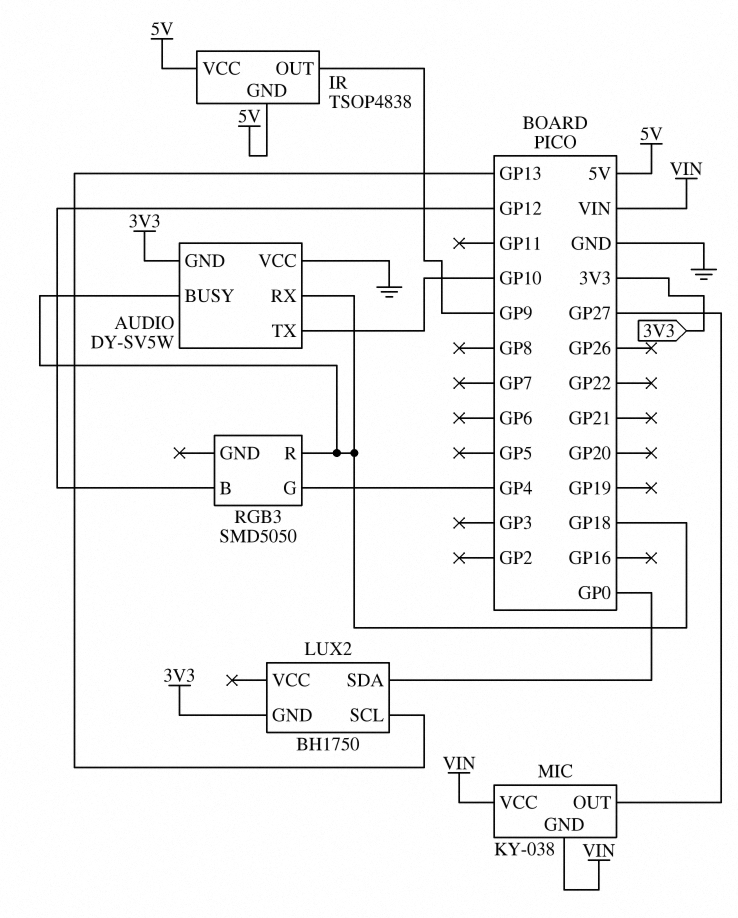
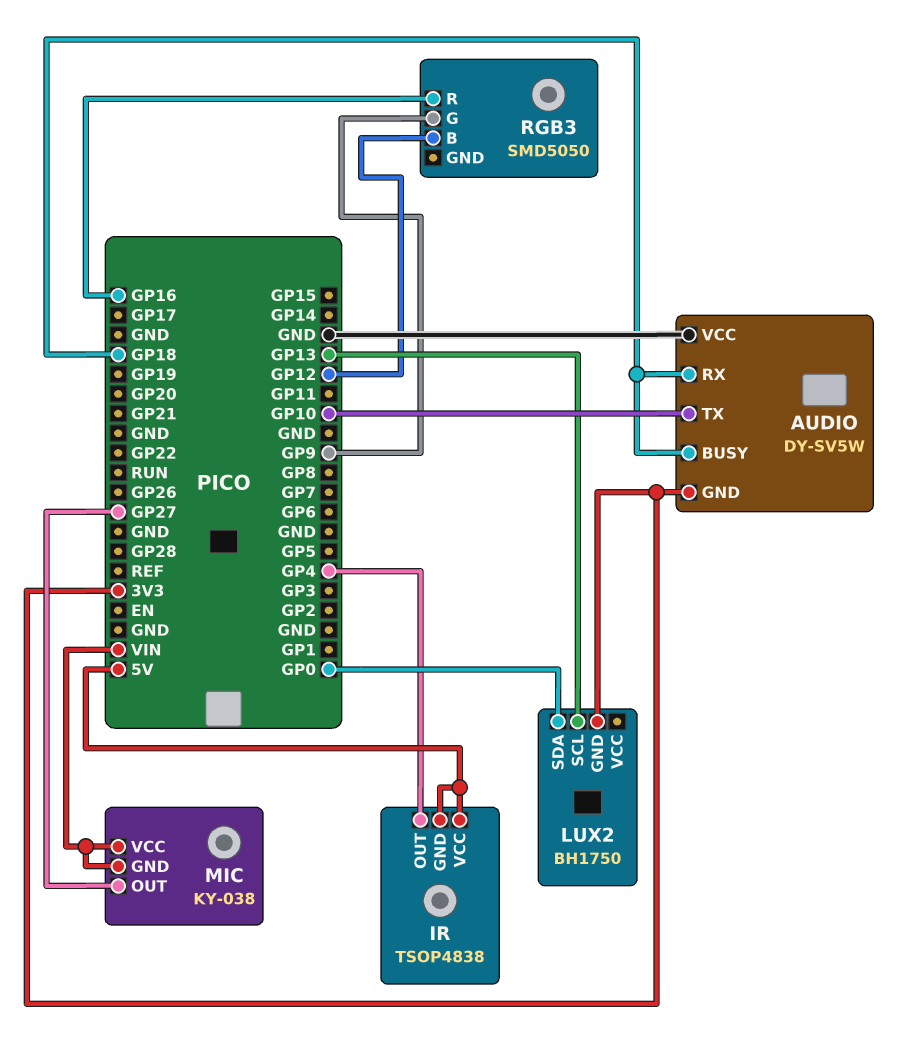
IR pin OUT: GP9 -> GP4
RGB3 pin G: GP4 -> GP9
RGB3 pin R: GP18 -> GP16

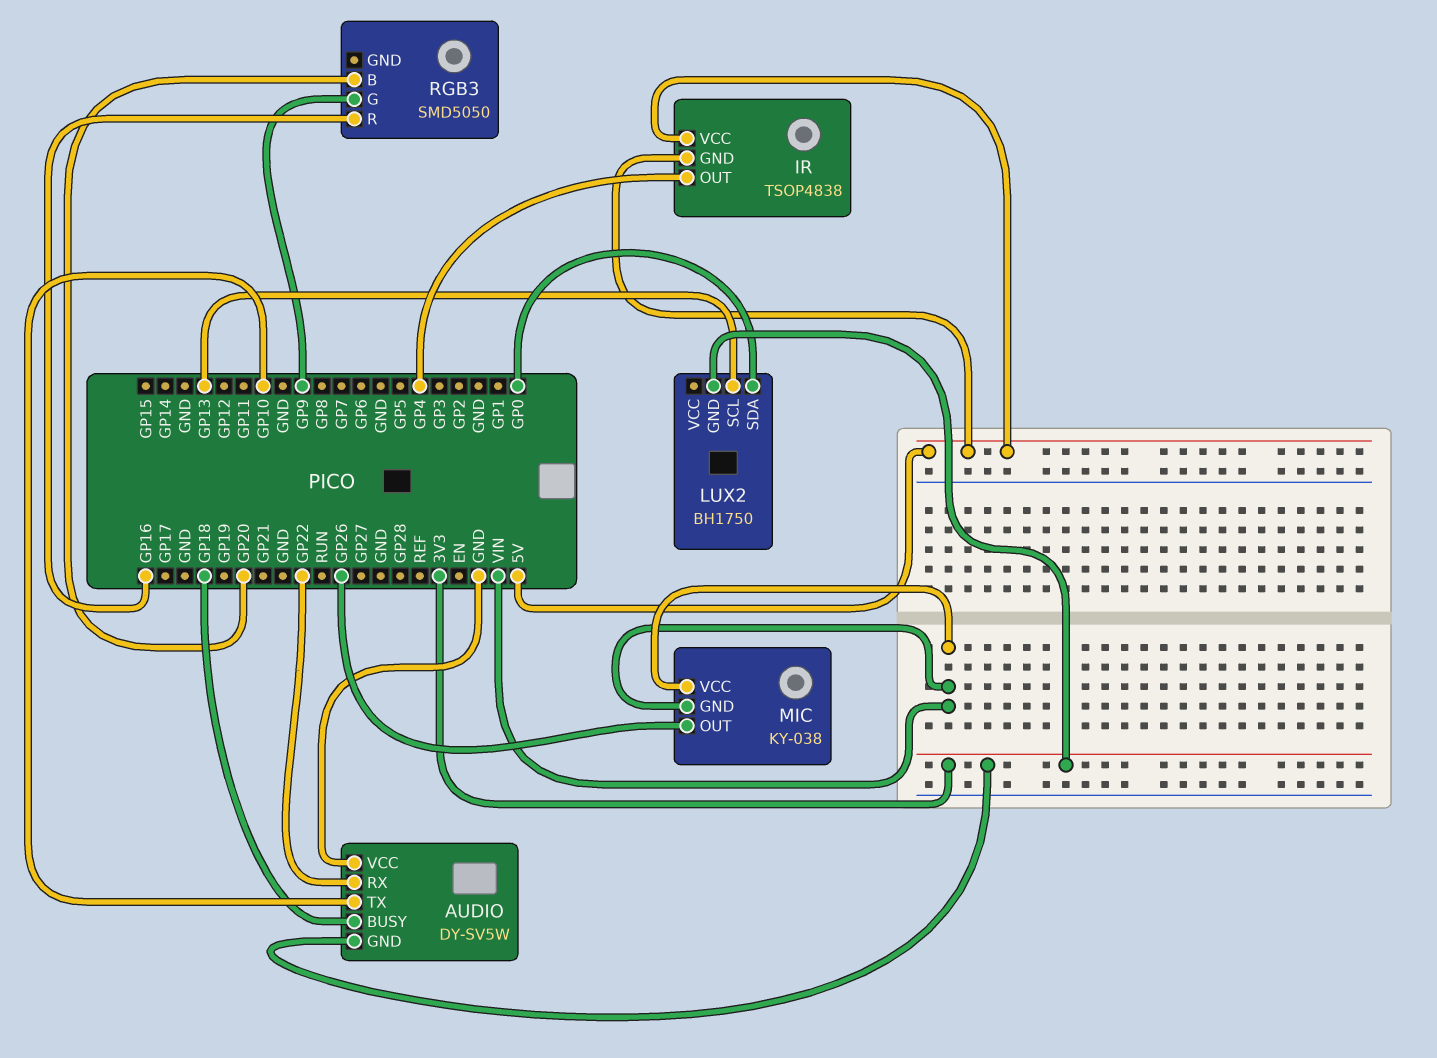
AUDIO pin RX: GP18 -> GP22
MIC pin OUT: GP27 -> GP26
RGB3 pin B: GP12 -> GP20

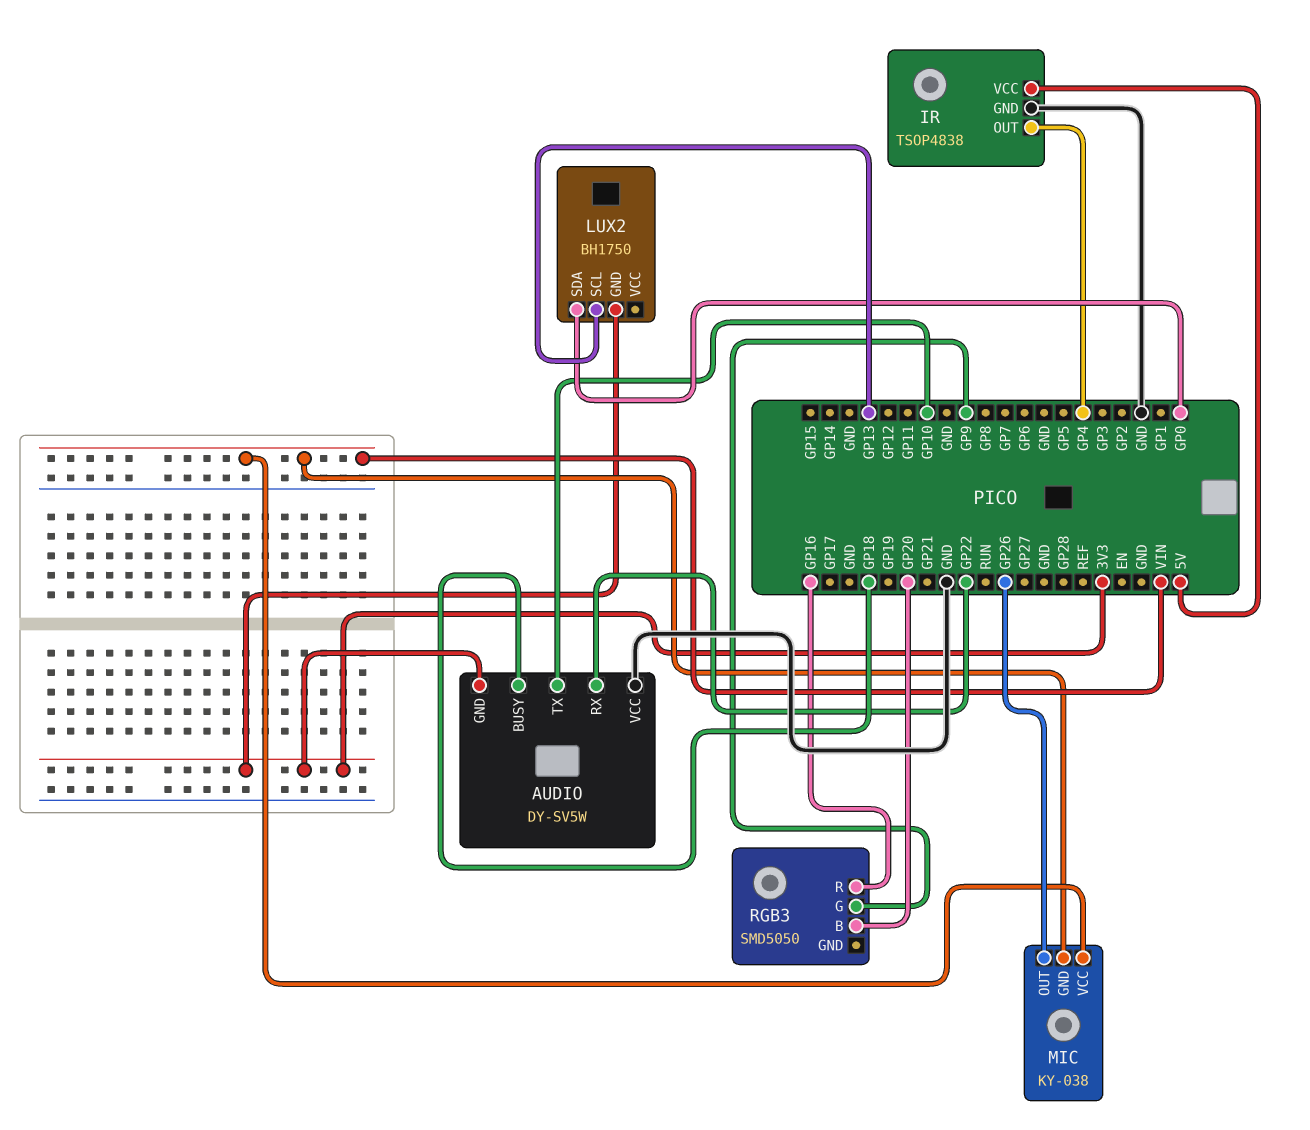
IR pin GND: 5V -> GND

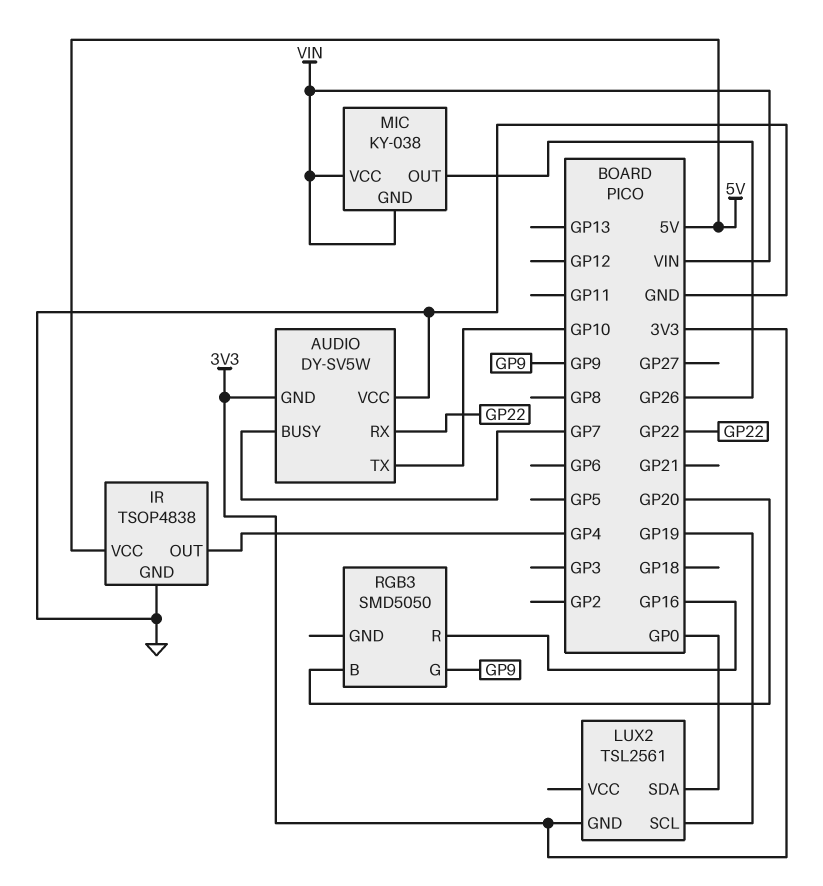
AUDIO pin BUSY: GP18 -> GP7
LUX2: BH1750 -> TSL2561
LUX2 pin SCL: GP13 -> GP19

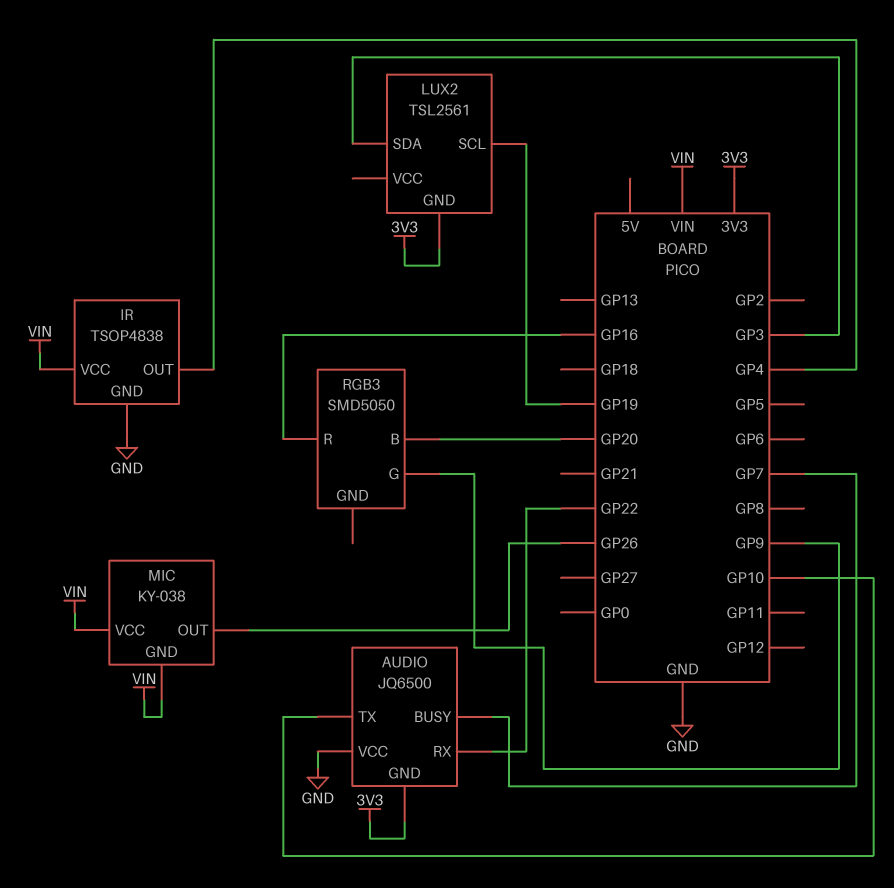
AUDIO: DY-SV5W -> JQ6500
IR pin VCC: 5V -> VIN
LUX2 pin SDA: GP0 -> GP3

